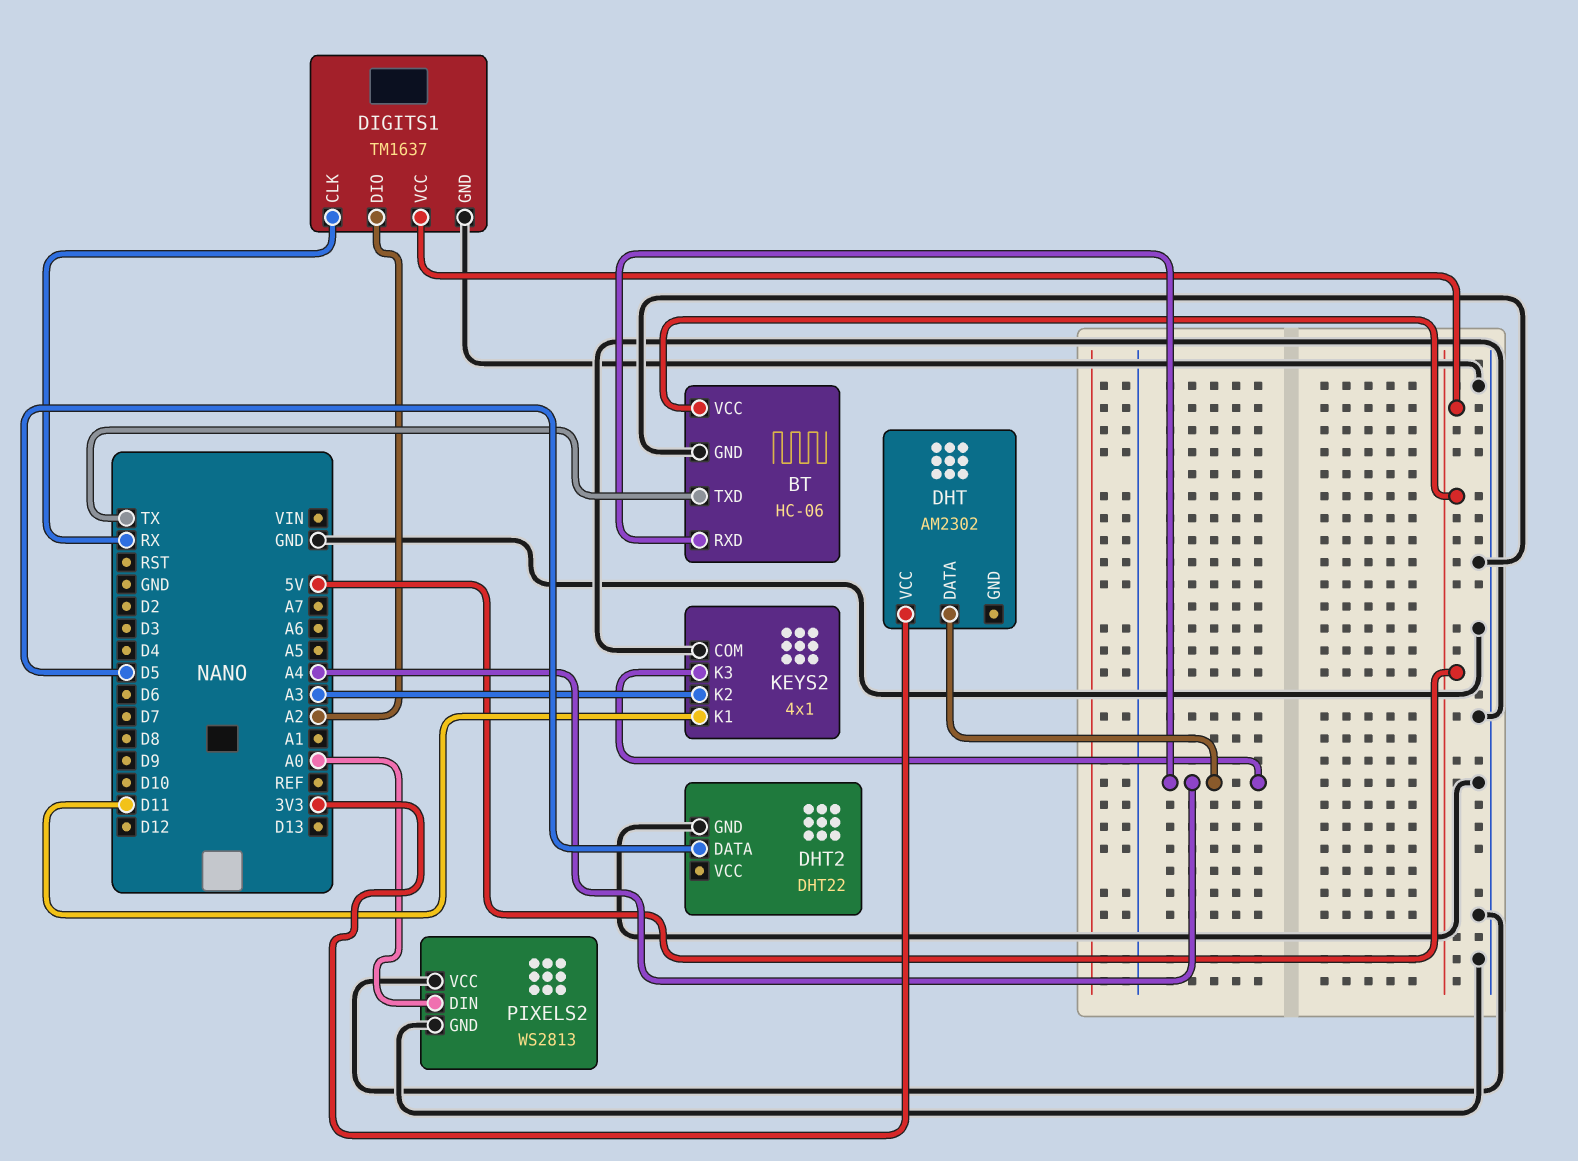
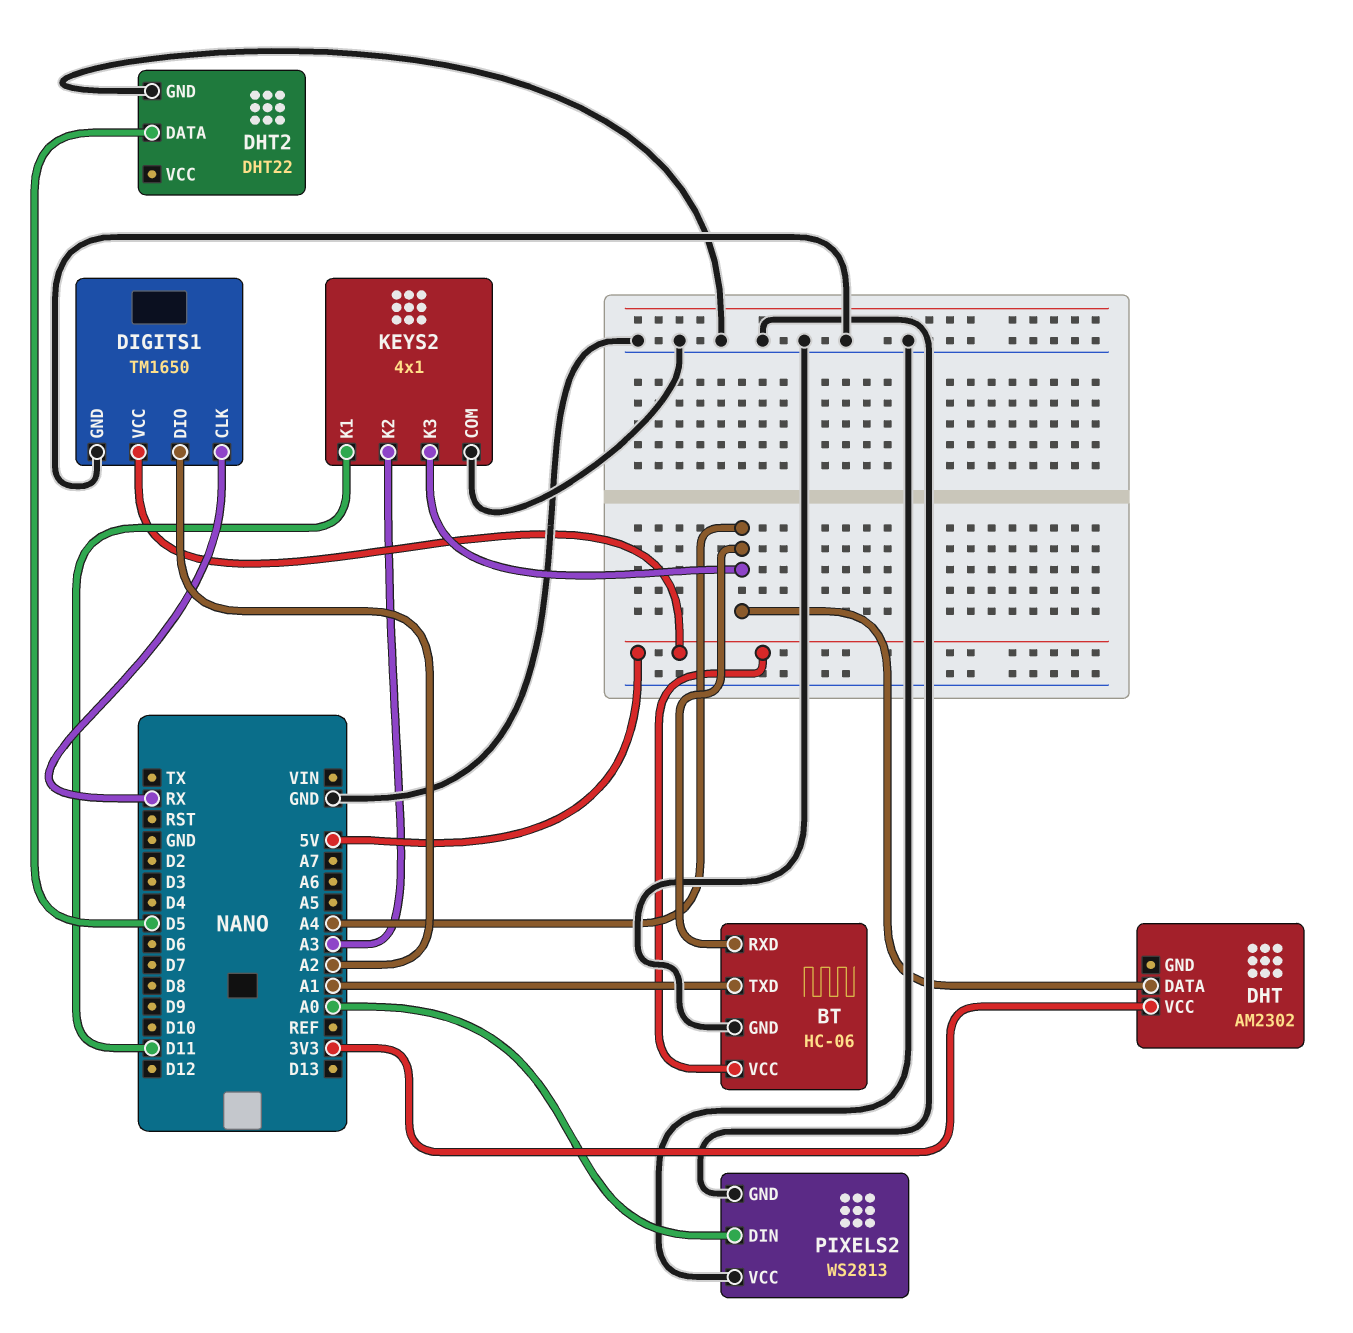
BT pin TXD: TX -> A1
DIGITS1: TM1637 -> TM1650

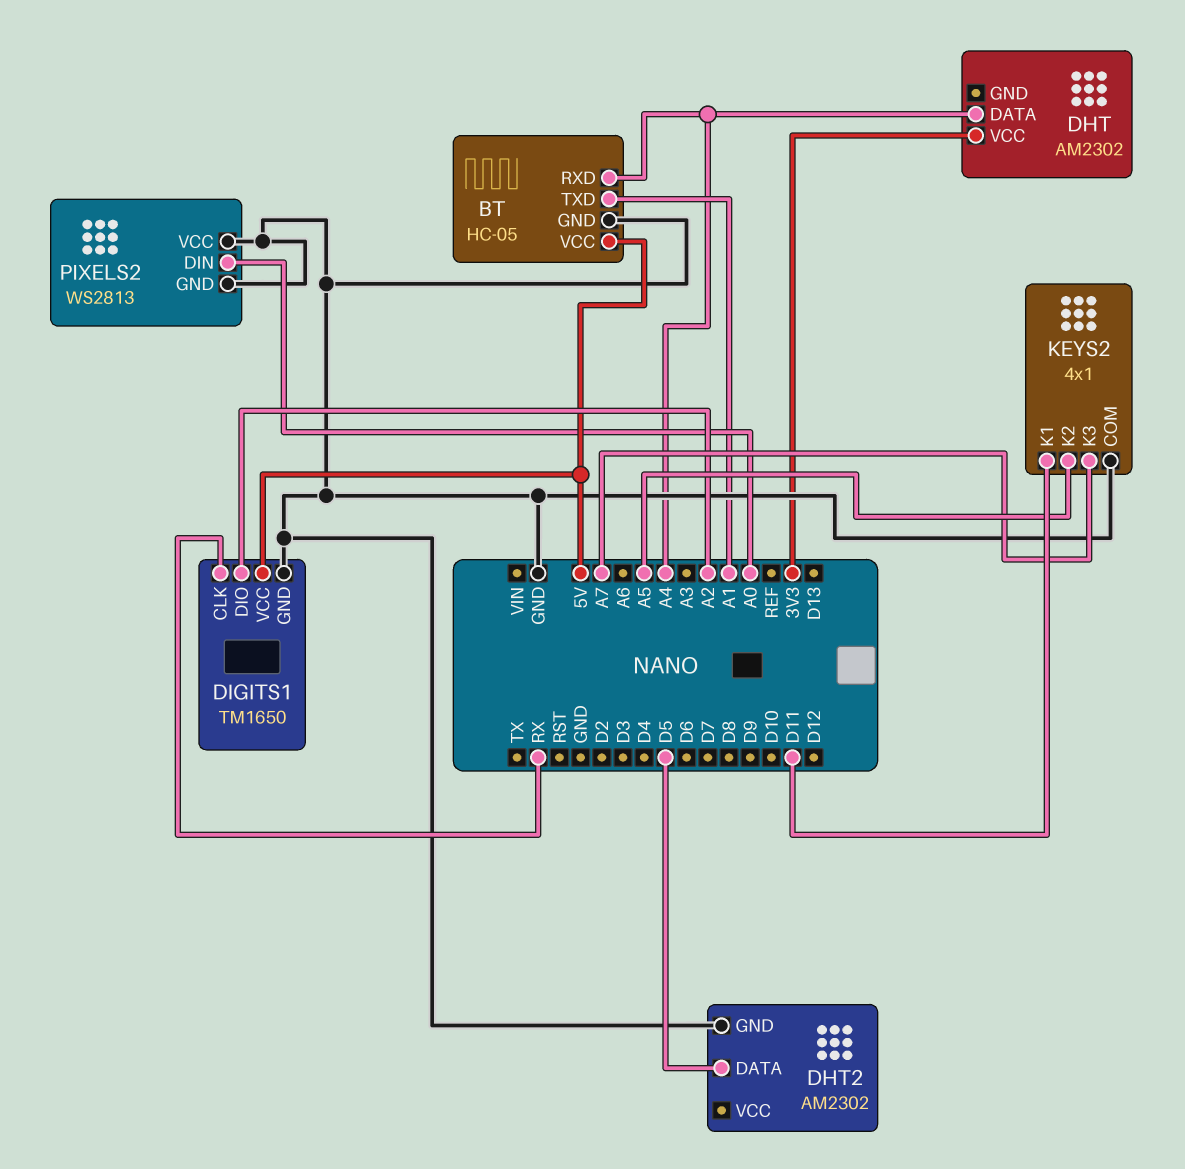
BT: HC-06 -> HC-05
DHT2: DHT22 -> AM2302
KEYS2 pin K2: A3 -> A5
KEYS2 pin K3: A4 -> A7

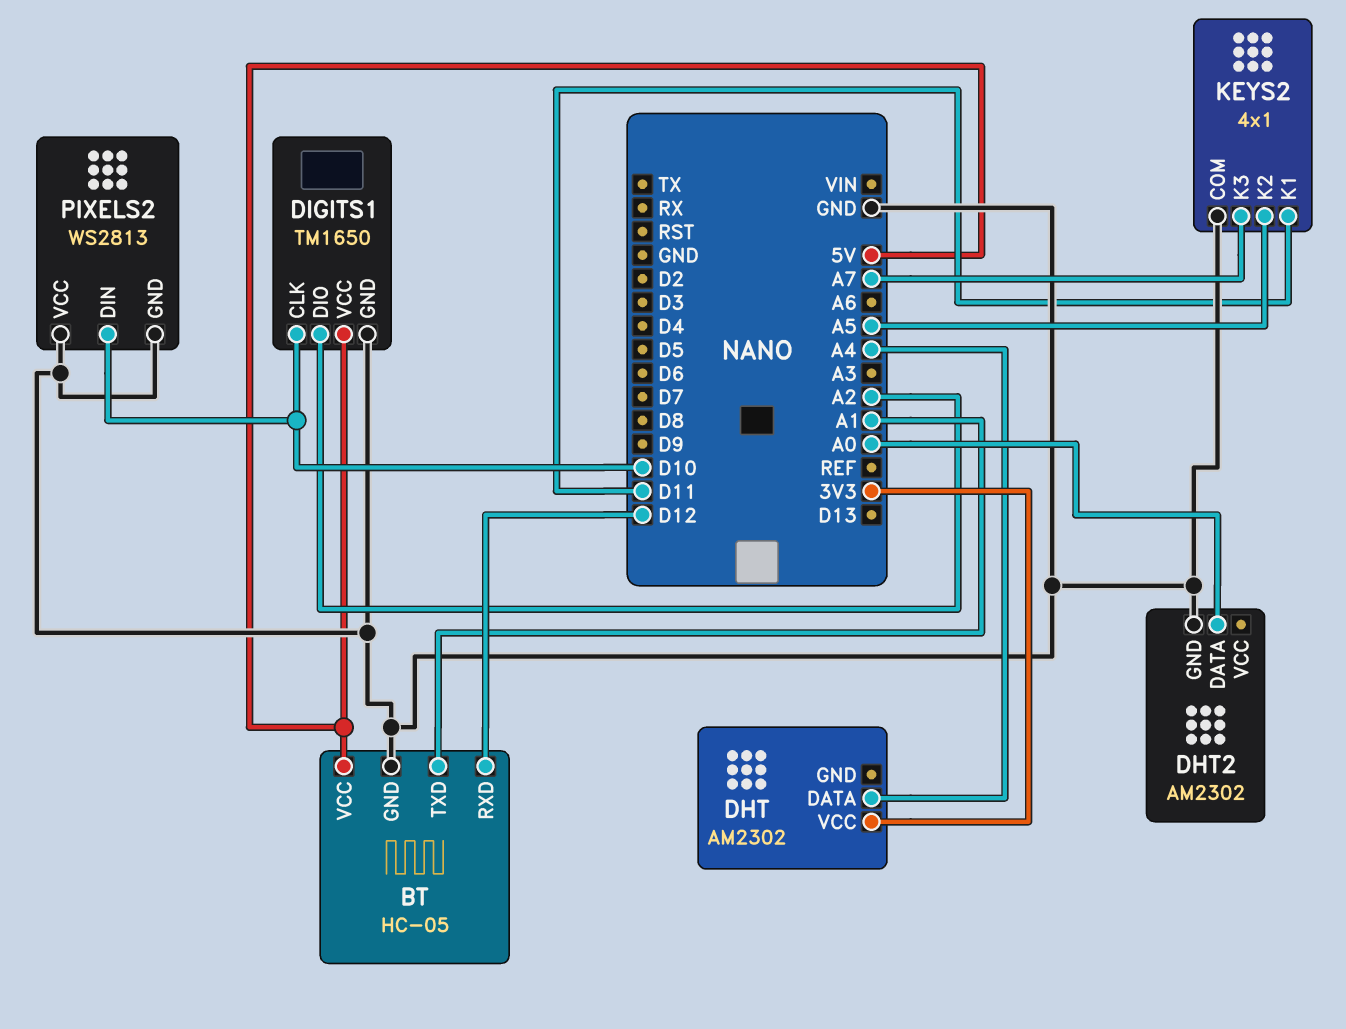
BT pin RXD: A4 -> D12
DHT2 pin DATA: D5 -> A0
DIGITS1 pin CLK: RX -> D10
PIXELS2 pin DIN: A0 -> D10

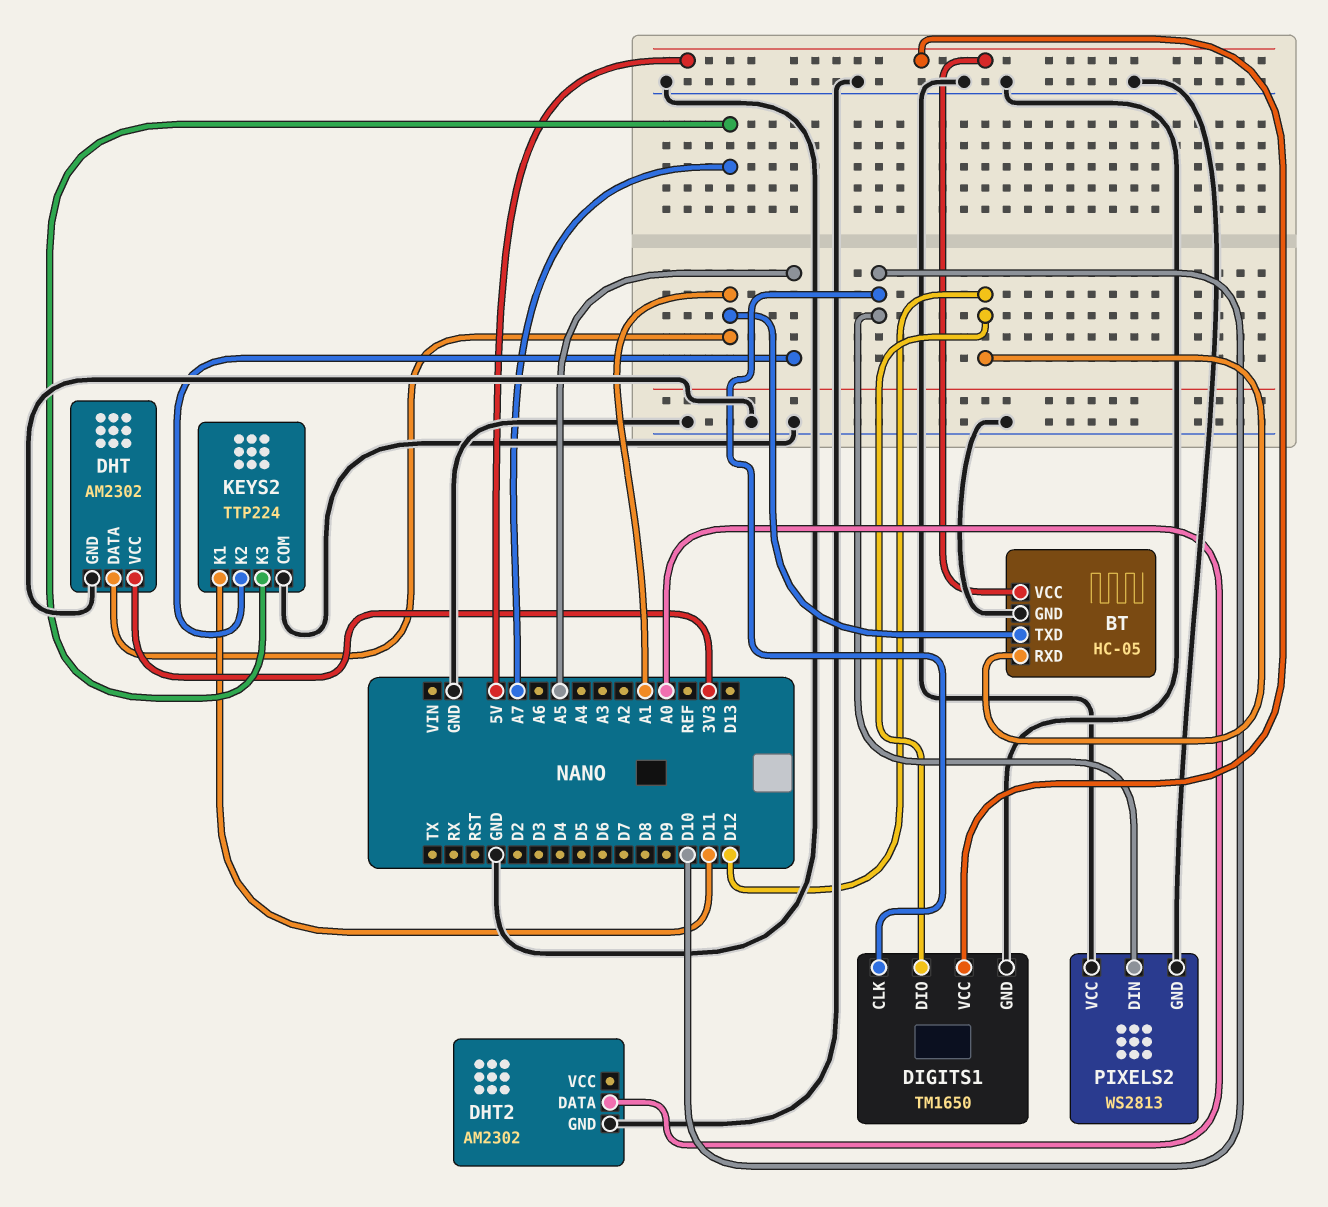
DHT pin DATA: A4 -> A1
DHT pin GND: none -> GND
DIGITS1 pin DIO: A2 -> D12
KEYS2: 4x1 -> TTP224

